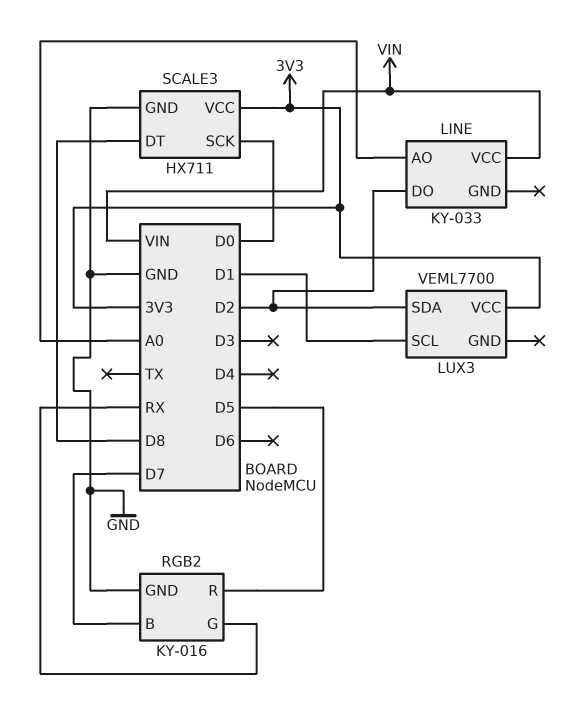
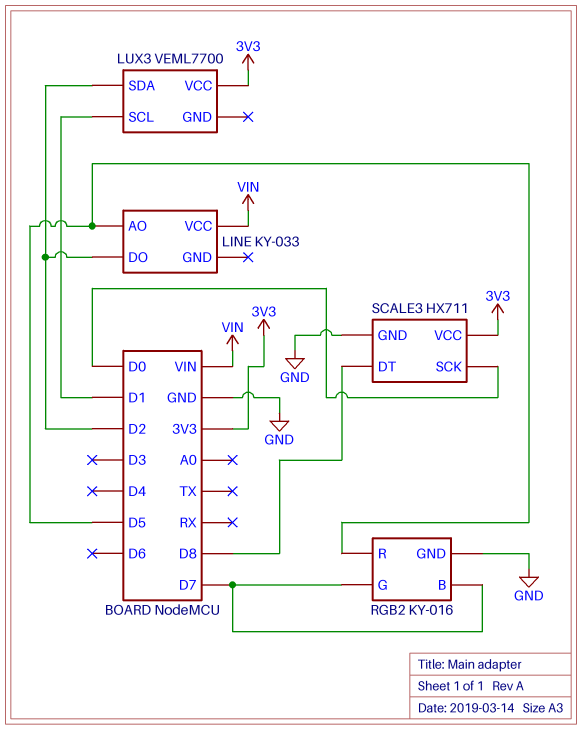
LINE pin AO: A0 -> D5
RGB2 pin G: RX -> D7

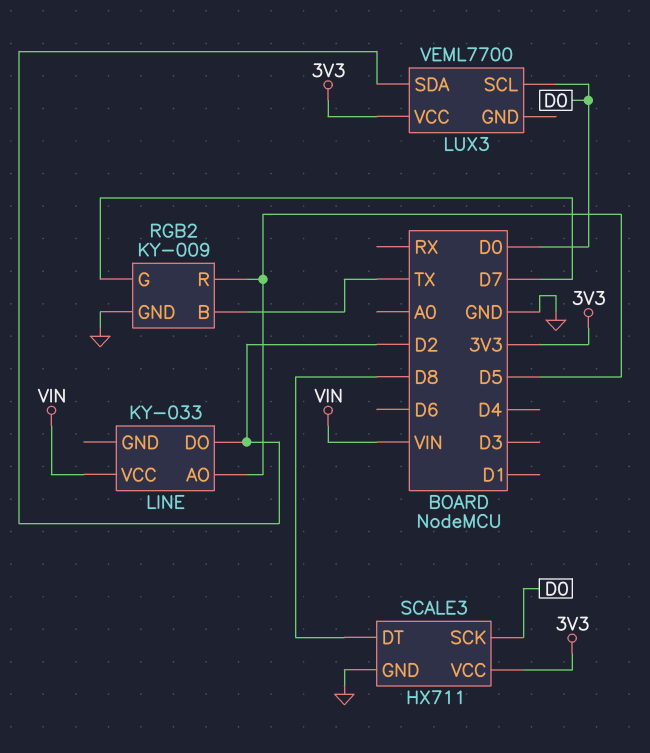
LUX3 pin SCL: D1 -> D0
RGB2: KY-016 -> KY-009
RGB2 pin B: D7 -> TX

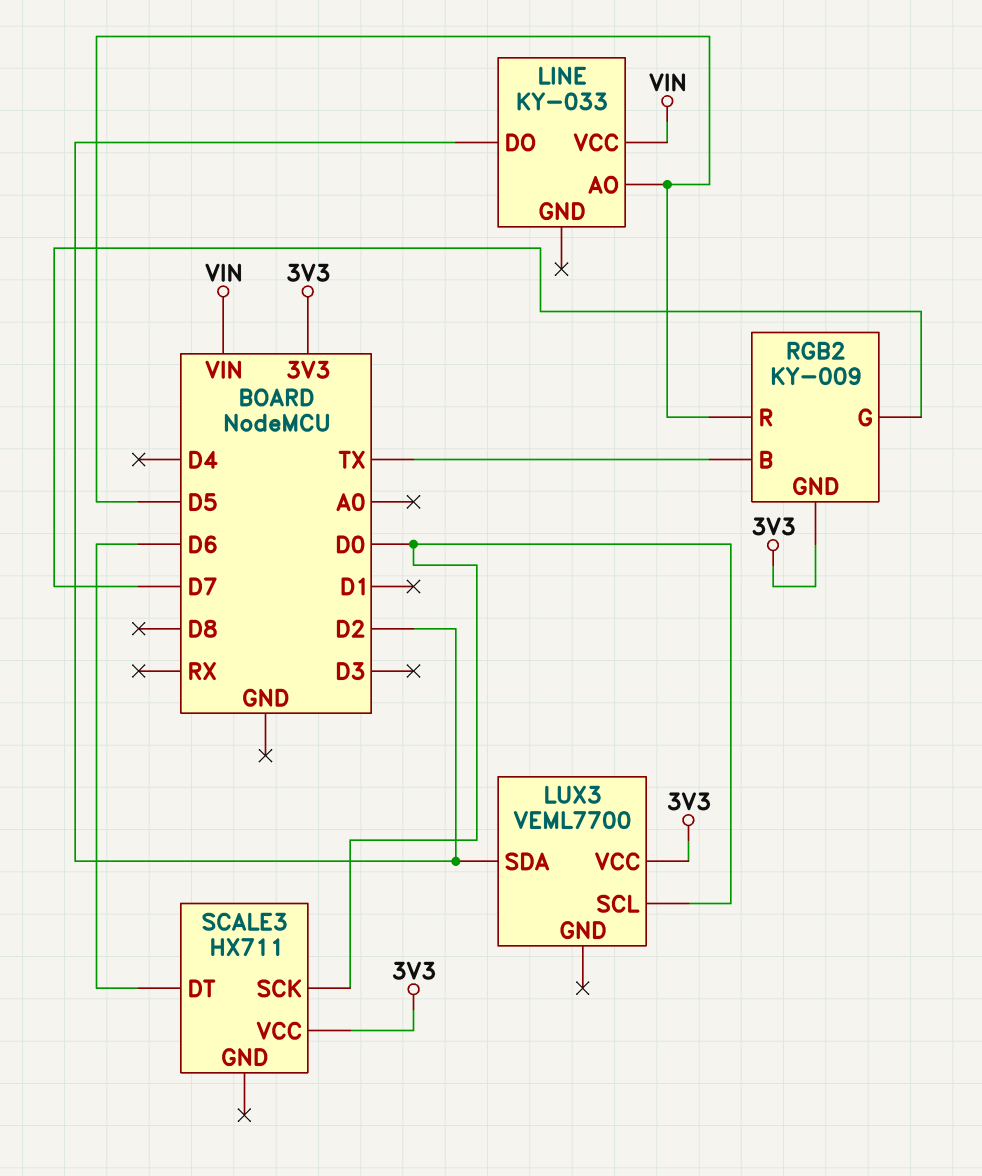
RGB2 pin GND: GND -> 3V3
SCALE3 pin DT: D8 -> D6
SCALE3 pin GND: GND -> none

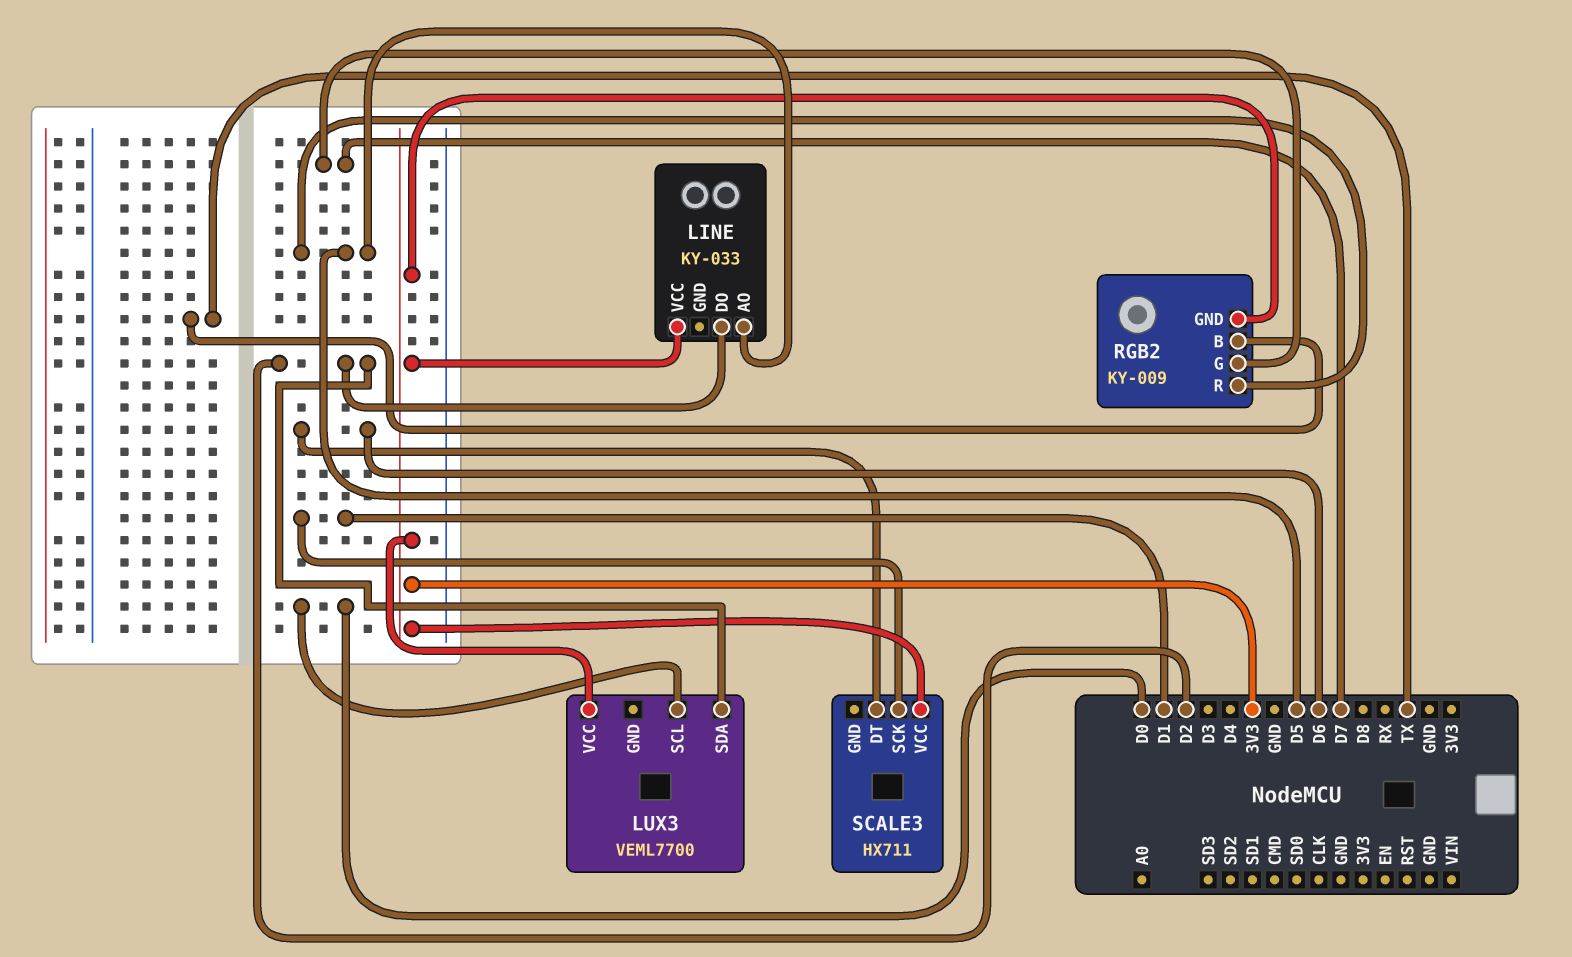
LINE pin VCC: VIN -> 3V3
SCALE3 pin SCK: D0 -> D1

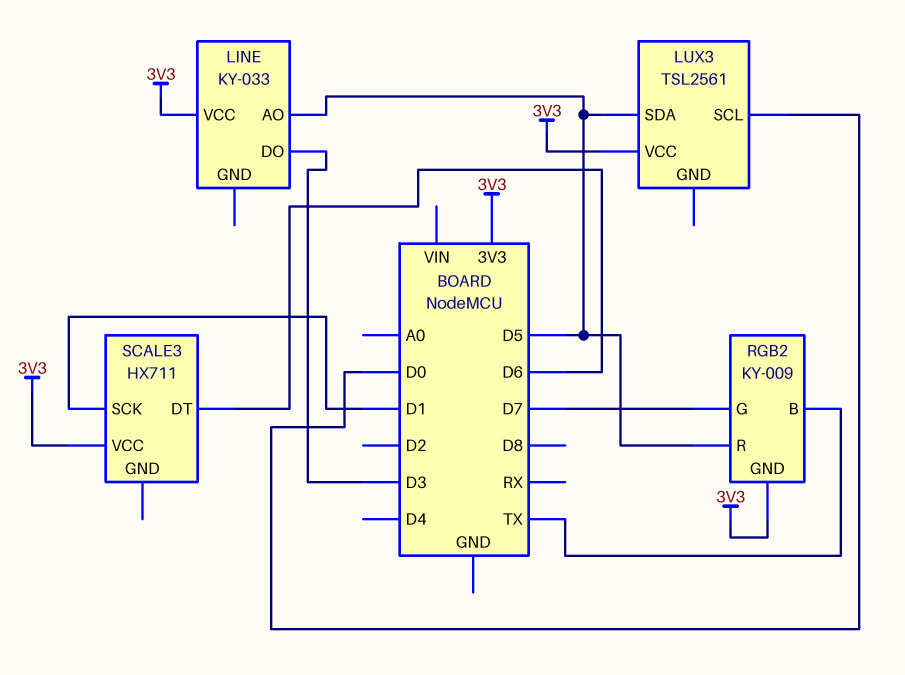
LINE pin DO: D2 -> D3
LUX3: VEML7700 -> TSL2561
LUX3 pin SDA: D2 -> D5

